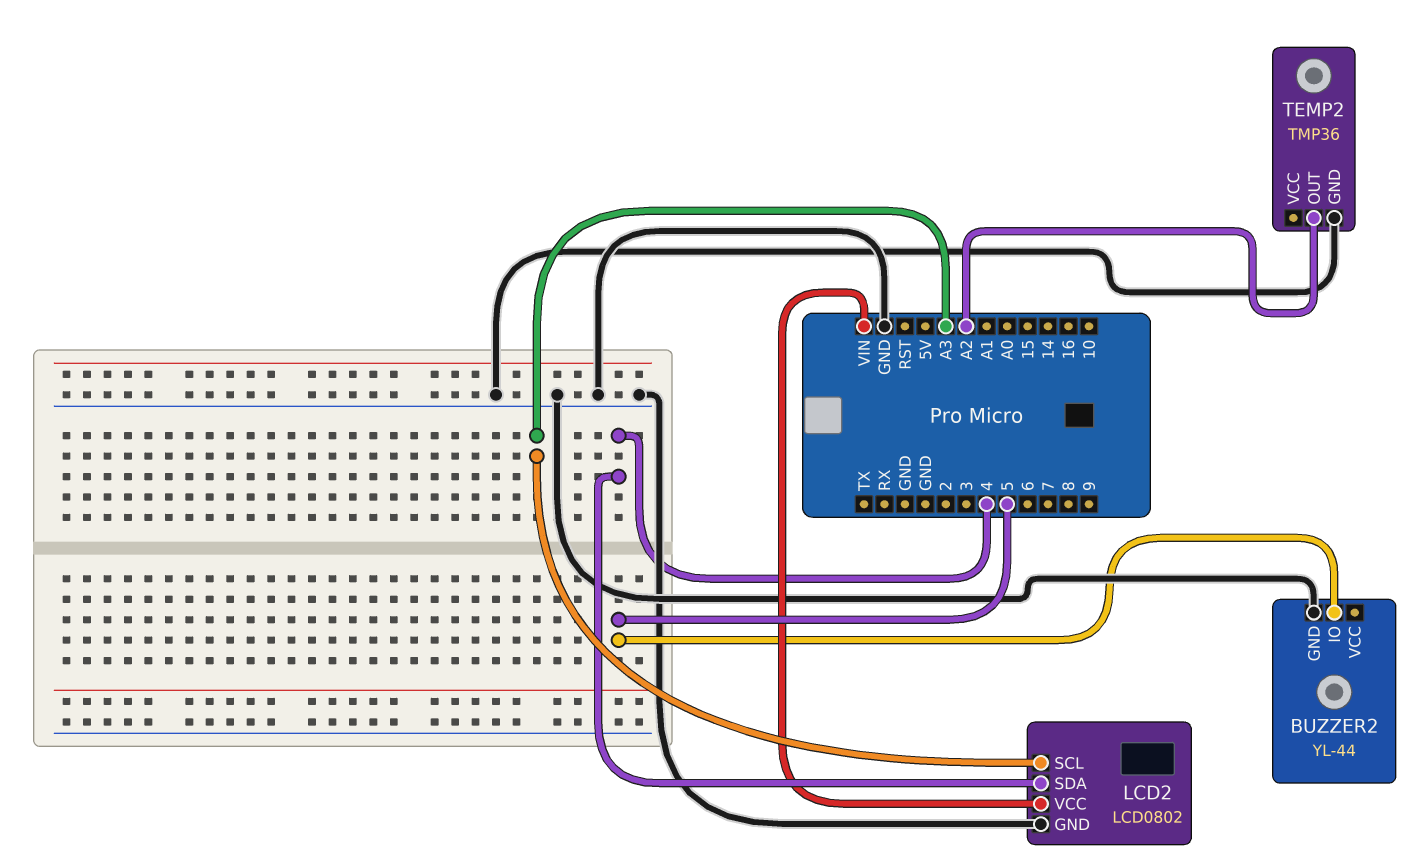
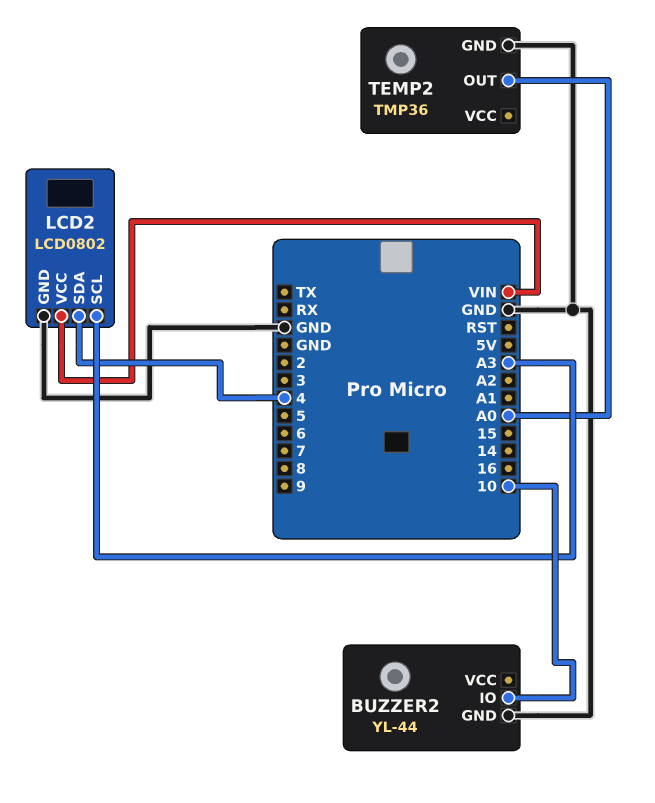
BUZZER2 pin IO: 5 -> 10
TEMP2 pin OUT: A2 -> A0

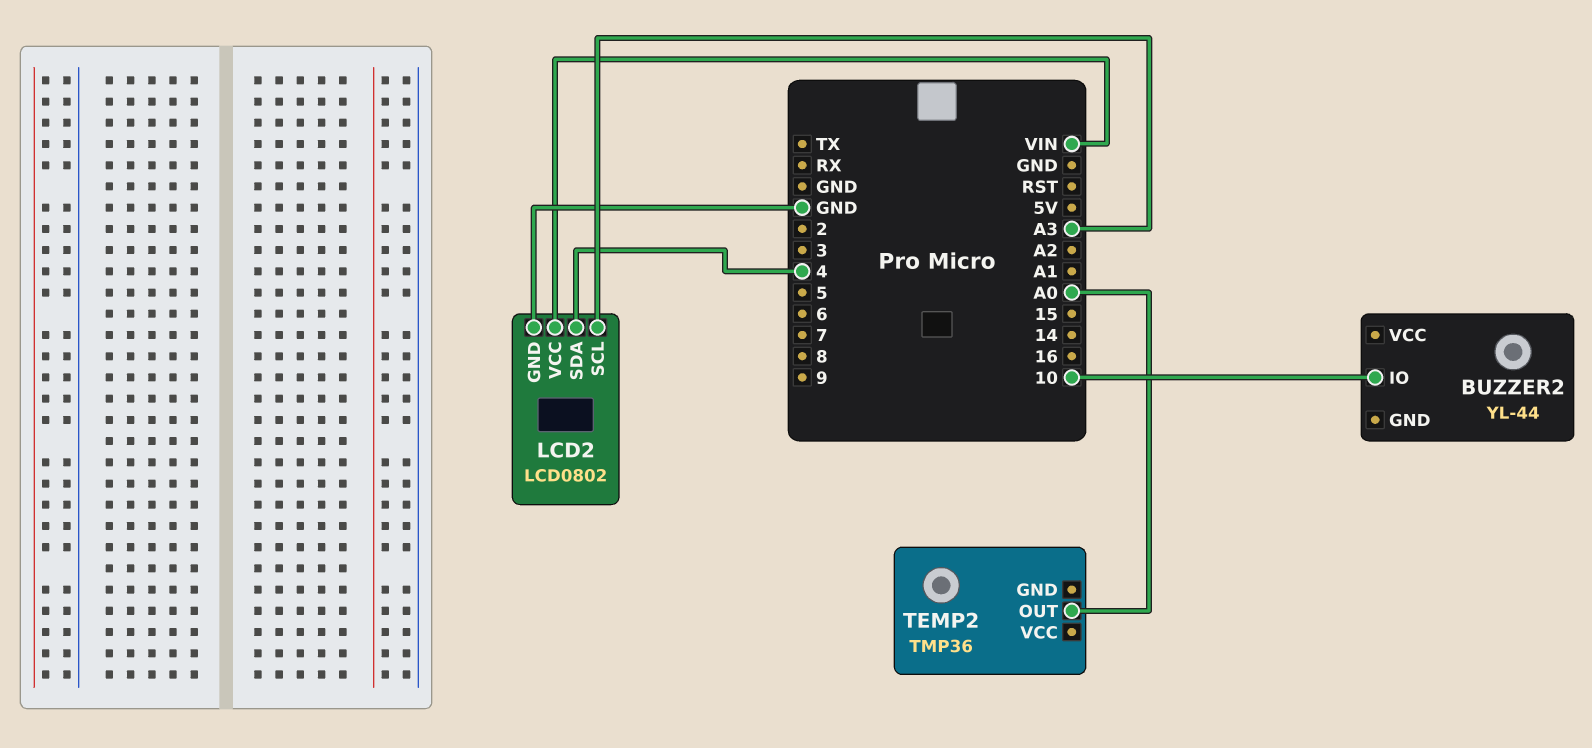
BUZZER2 pin GND: GND -> none
TEMP2 pin GND: GND -> none

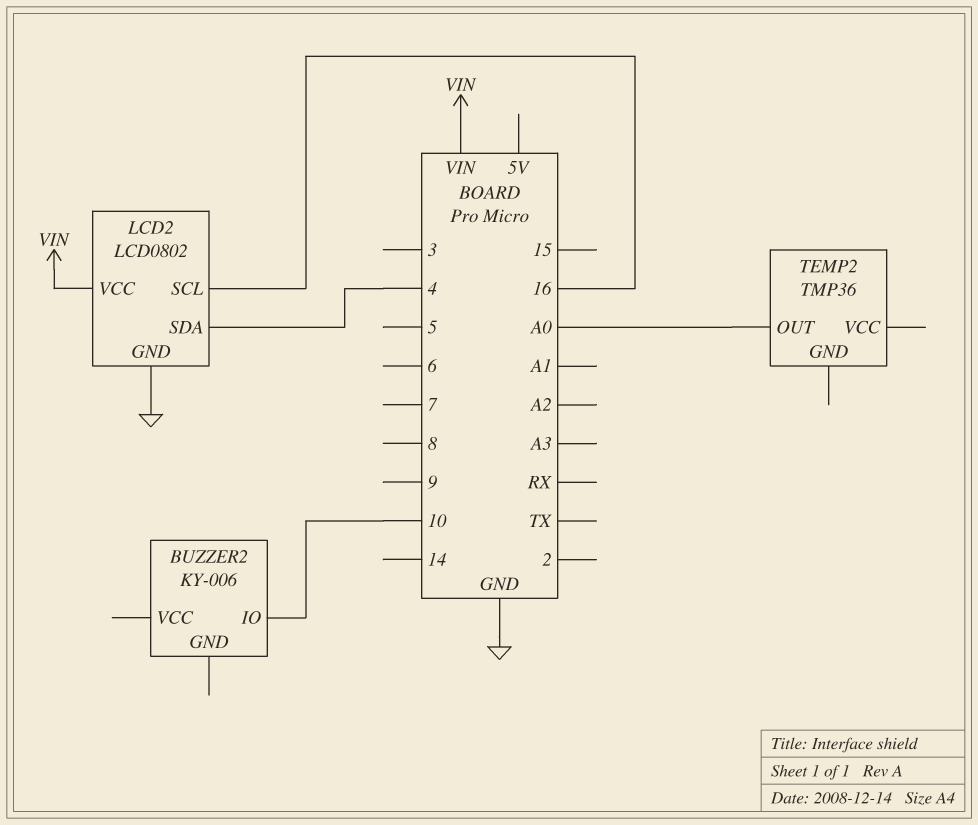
BUZZER2: YL-44 -> KY-006
LCD2 pin SCL: A3 -> 16

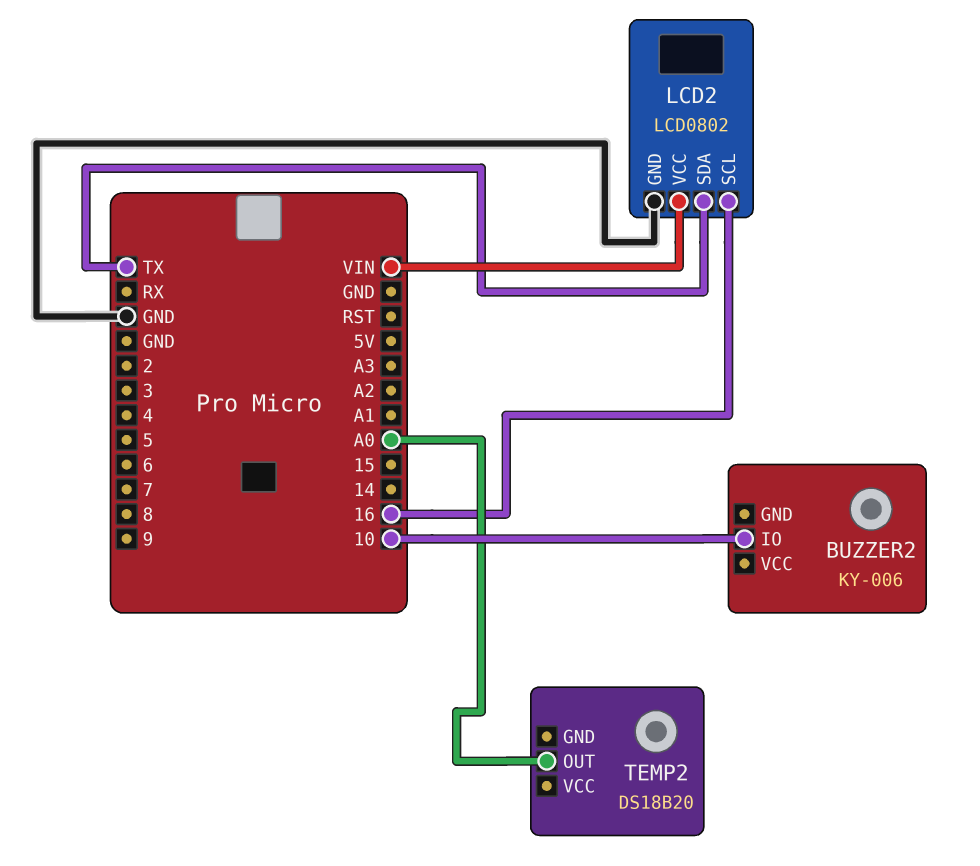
LCD2 pin SDA: 4 -> TX
TEMP2: TMP36 -> DS18B20

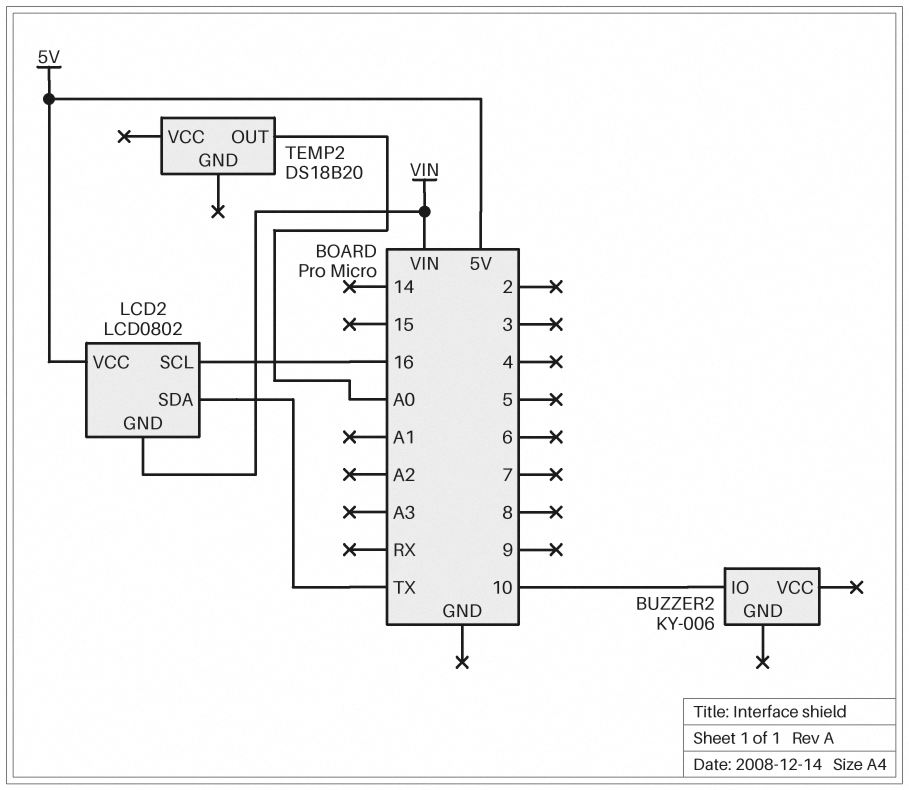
LCD2 pin GND: GND -> VIN
LCD2 pin VCC: VIN -> 5V

